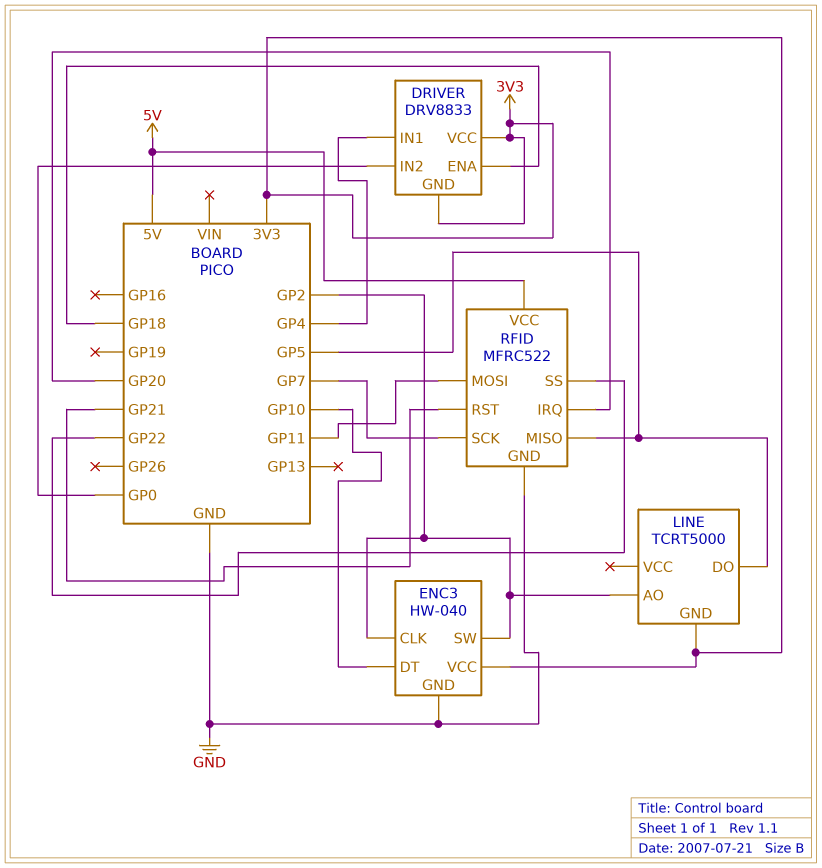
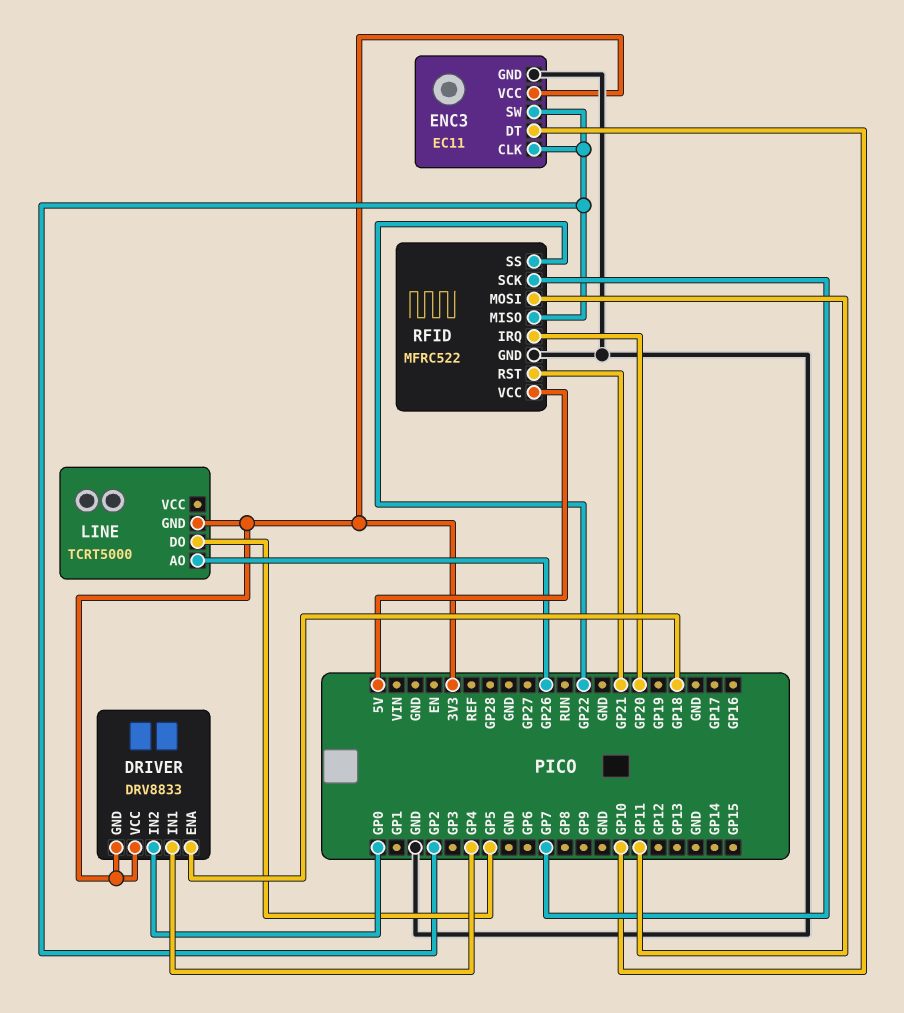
ENC3: HW-040 -> EC11
LINE pin AO: GP2 -> GP26
RFID pin MISO: GP5 -> GP2

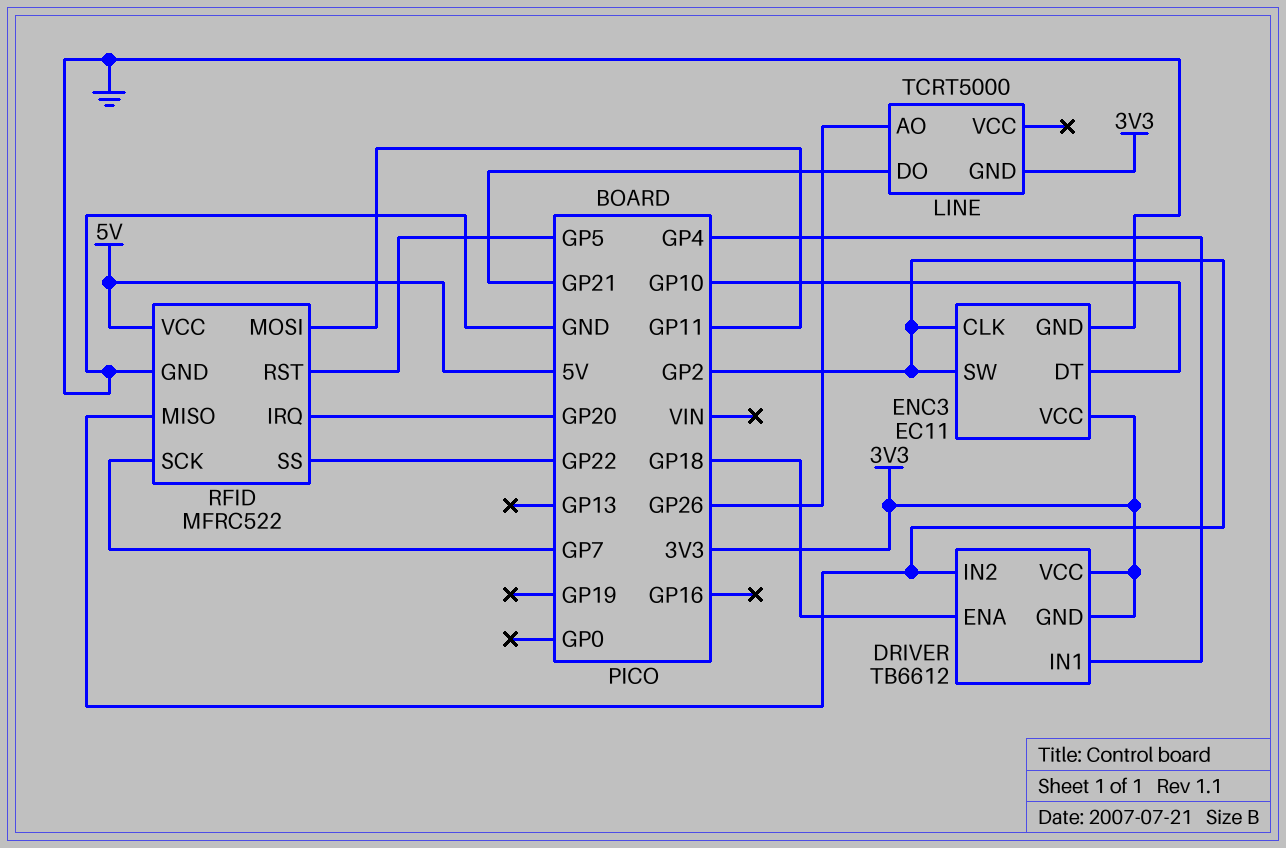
DRIVER: DRV8833 -> TB6612
DRIVER pin IN2: GP0 -> GP2
LINE pin DO: GP5 -> GP21
RFID pin RST: GP21 -> GP5

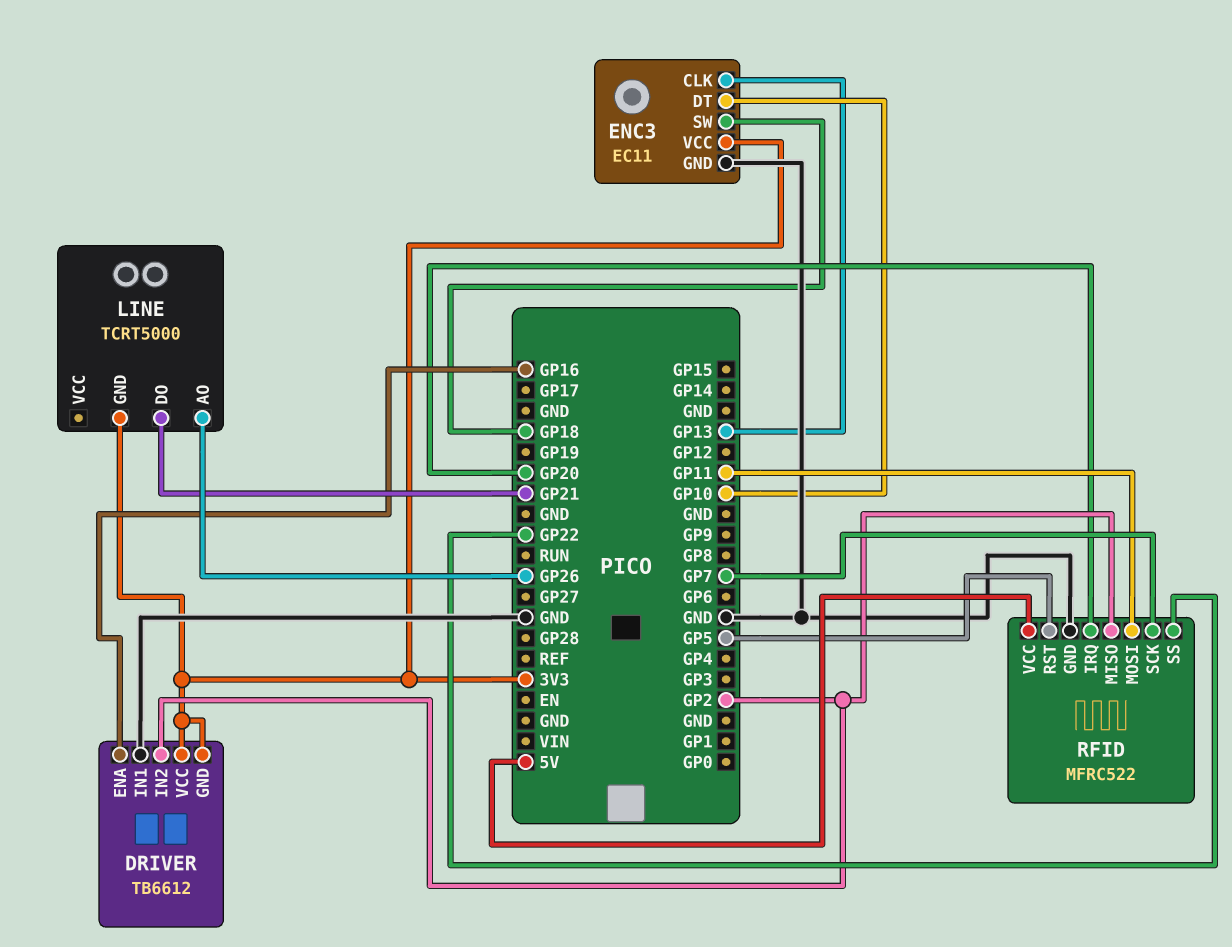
DRIVER pin ENA: GP18 -> GP16
DRIVER pin IN1: GP4 -> GND
ENC3 pin CLK: GP2 -> GP13
ENC3 pin SW: GP2 -> GP18

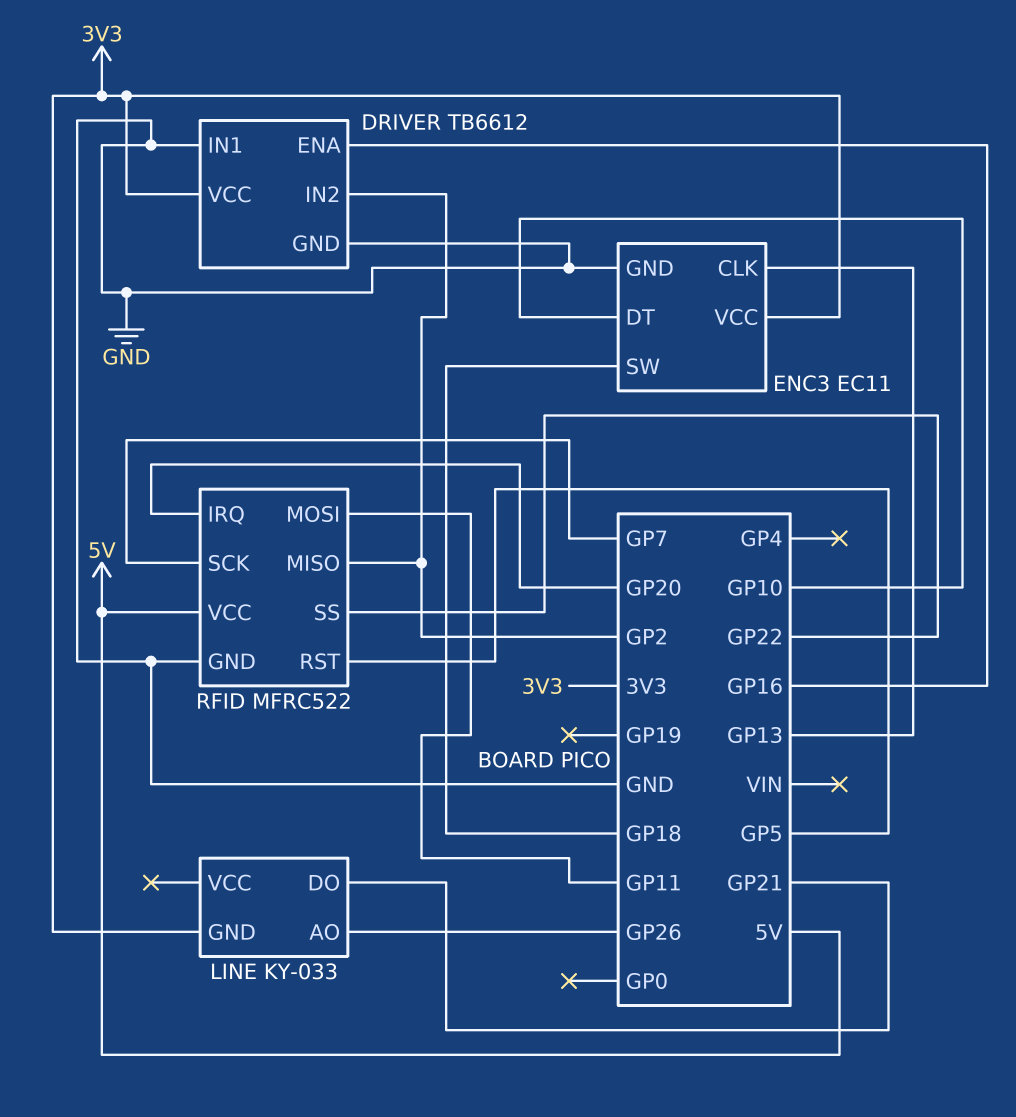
DRIVER pin GND: 3V3 -> GND
LINE: TCRT5000 -> KY-033

